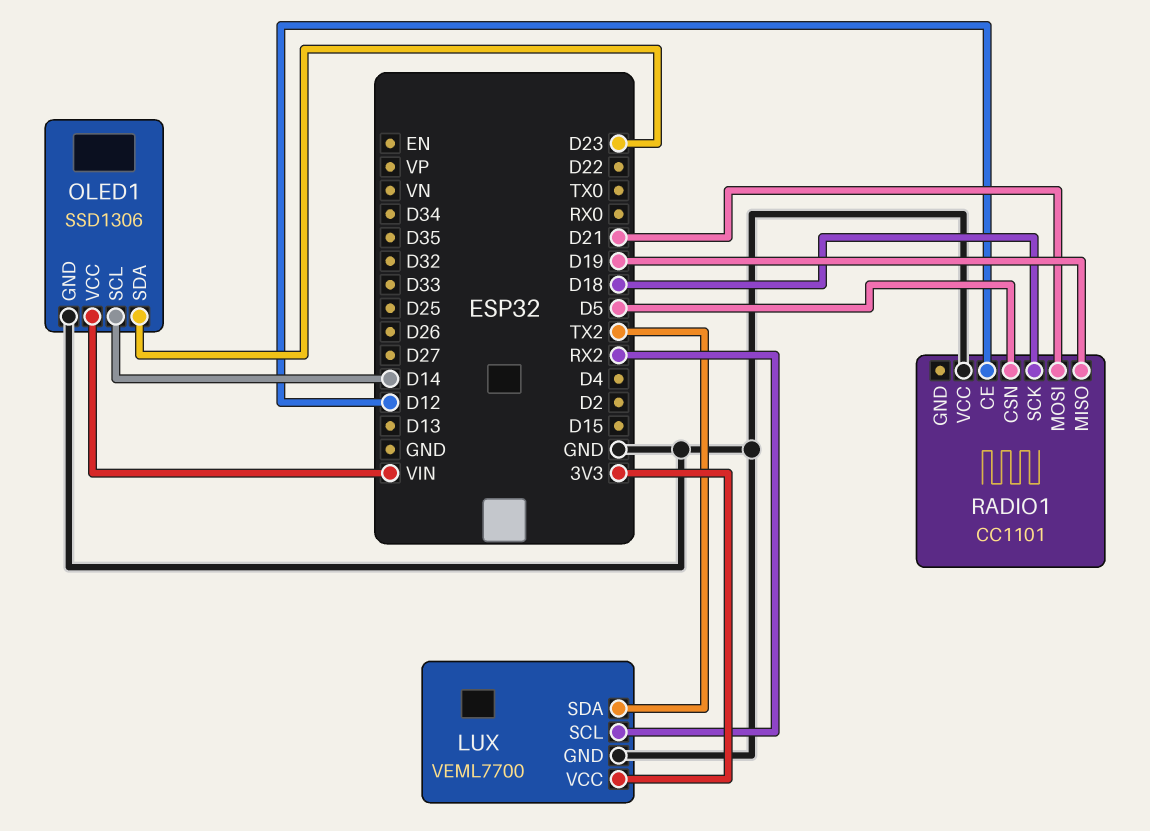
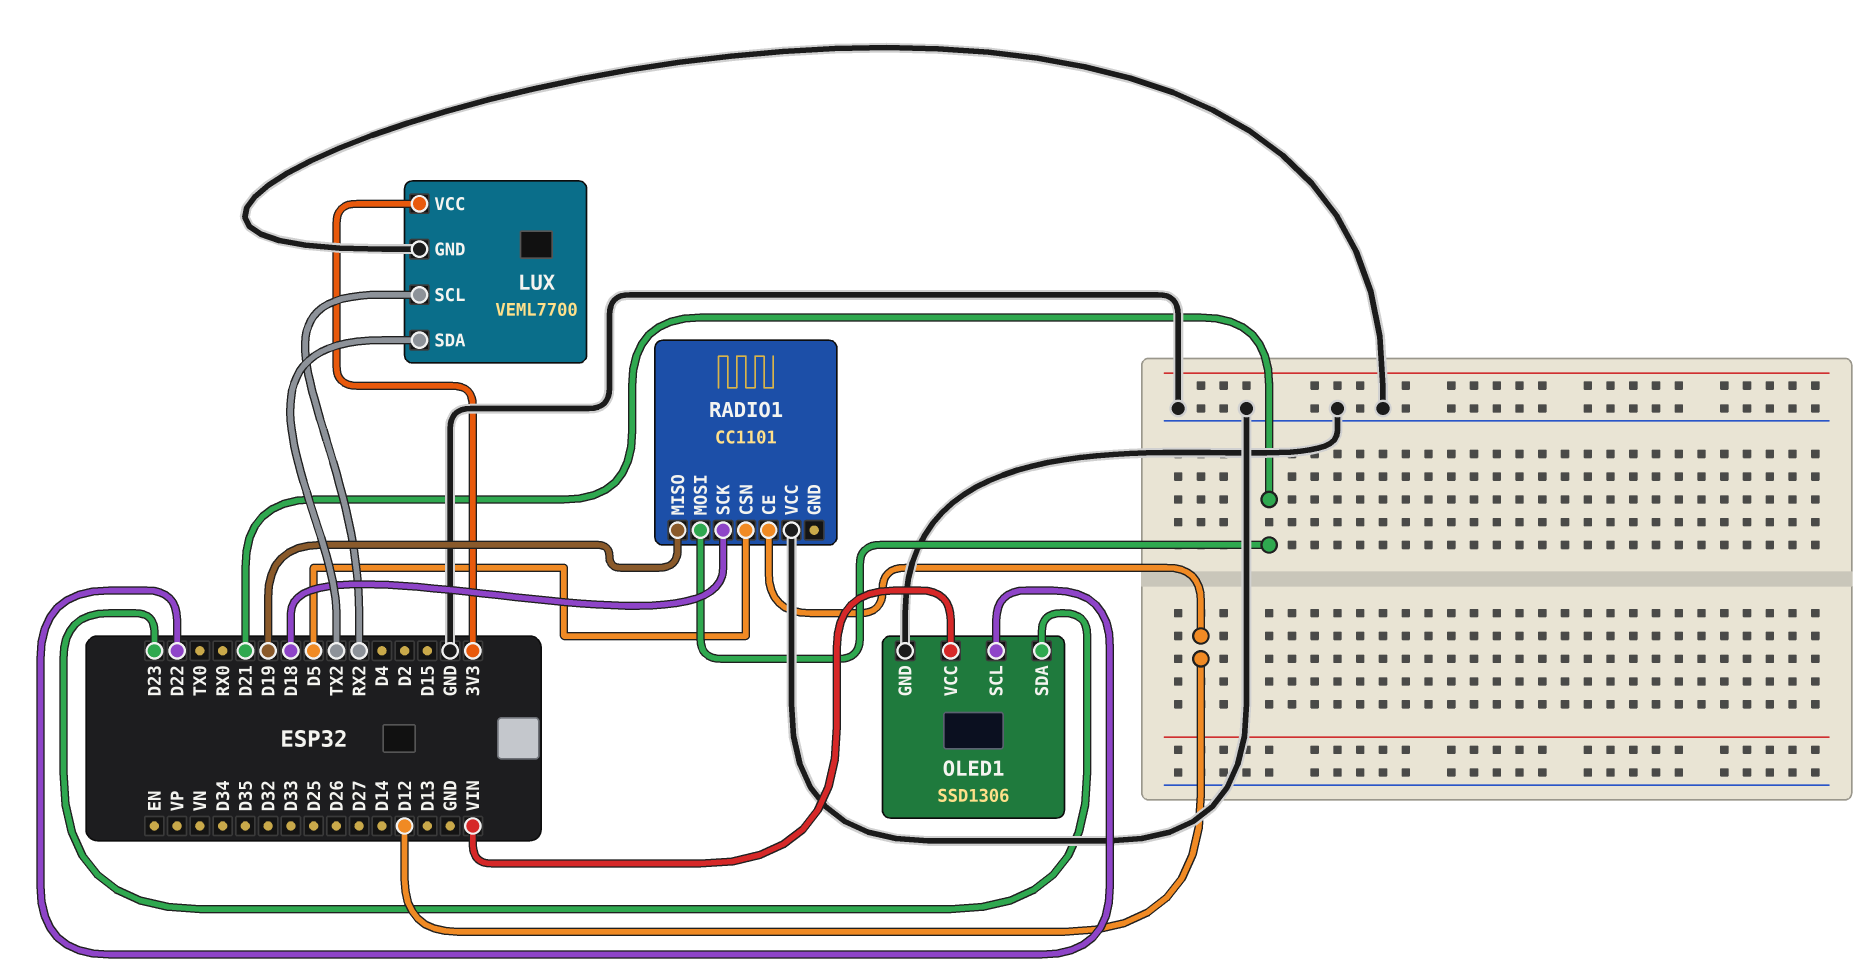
OLED1 pin SCL: D14 -> D22

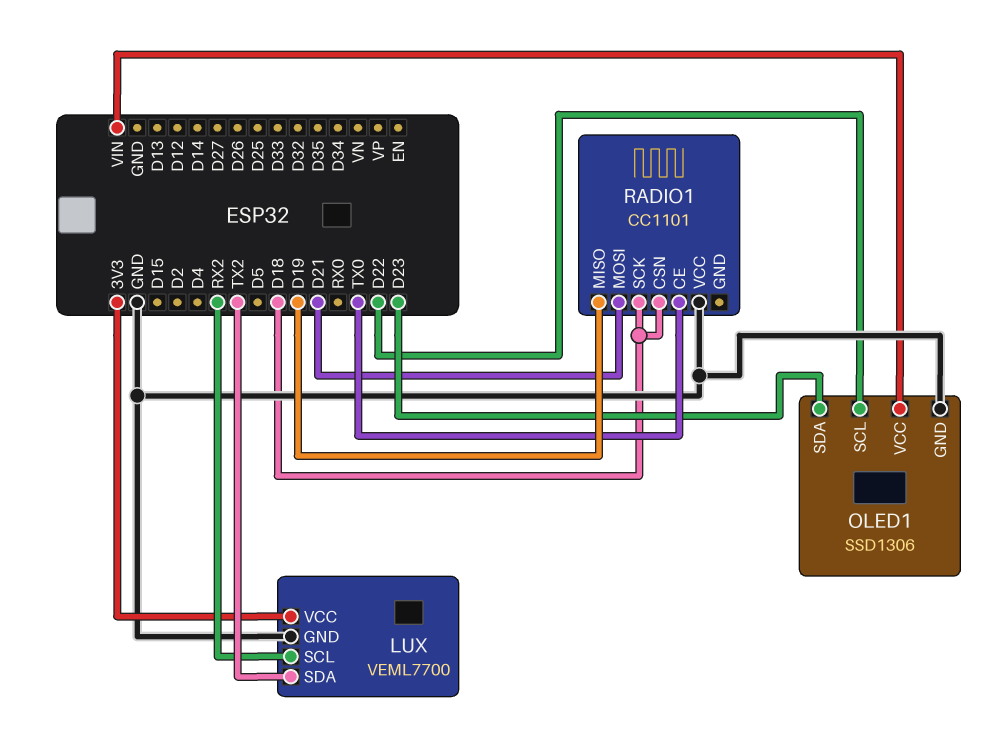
RADIO1 pin CE: D12 -> TX0
RADIO1 pin CSN: D5 -> D18

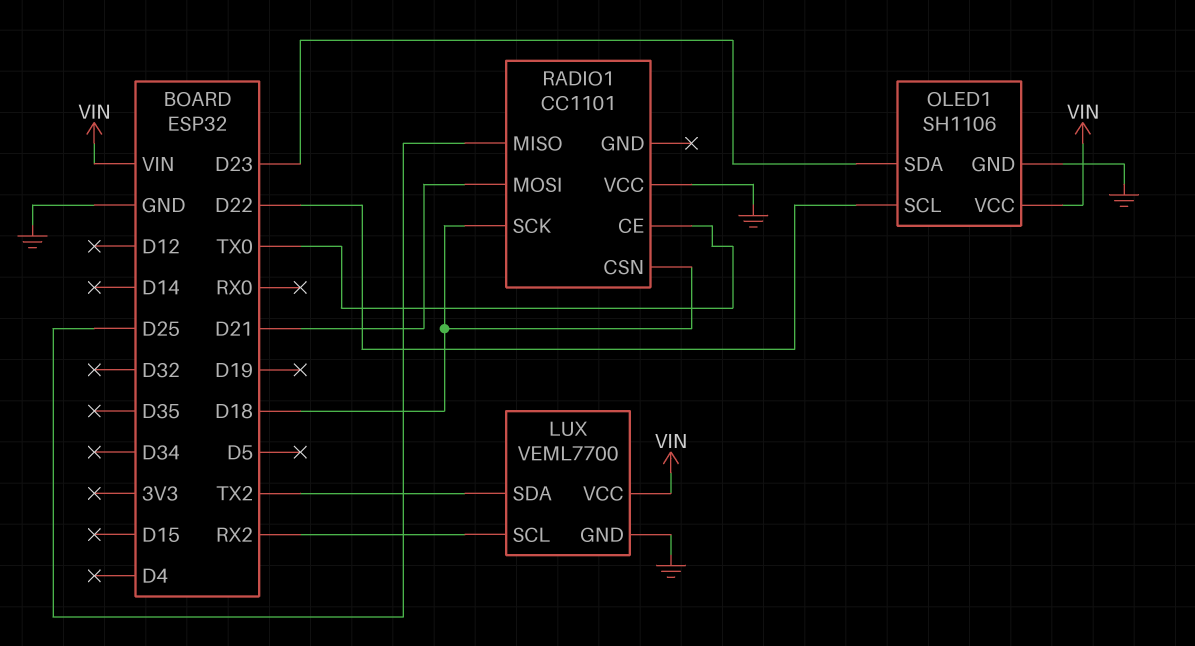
LUX pin VCC: 3V3 -> VIN
OLED1: SSD1306 -> SH1106
RADIO1 pin MISO: D19 -> D25

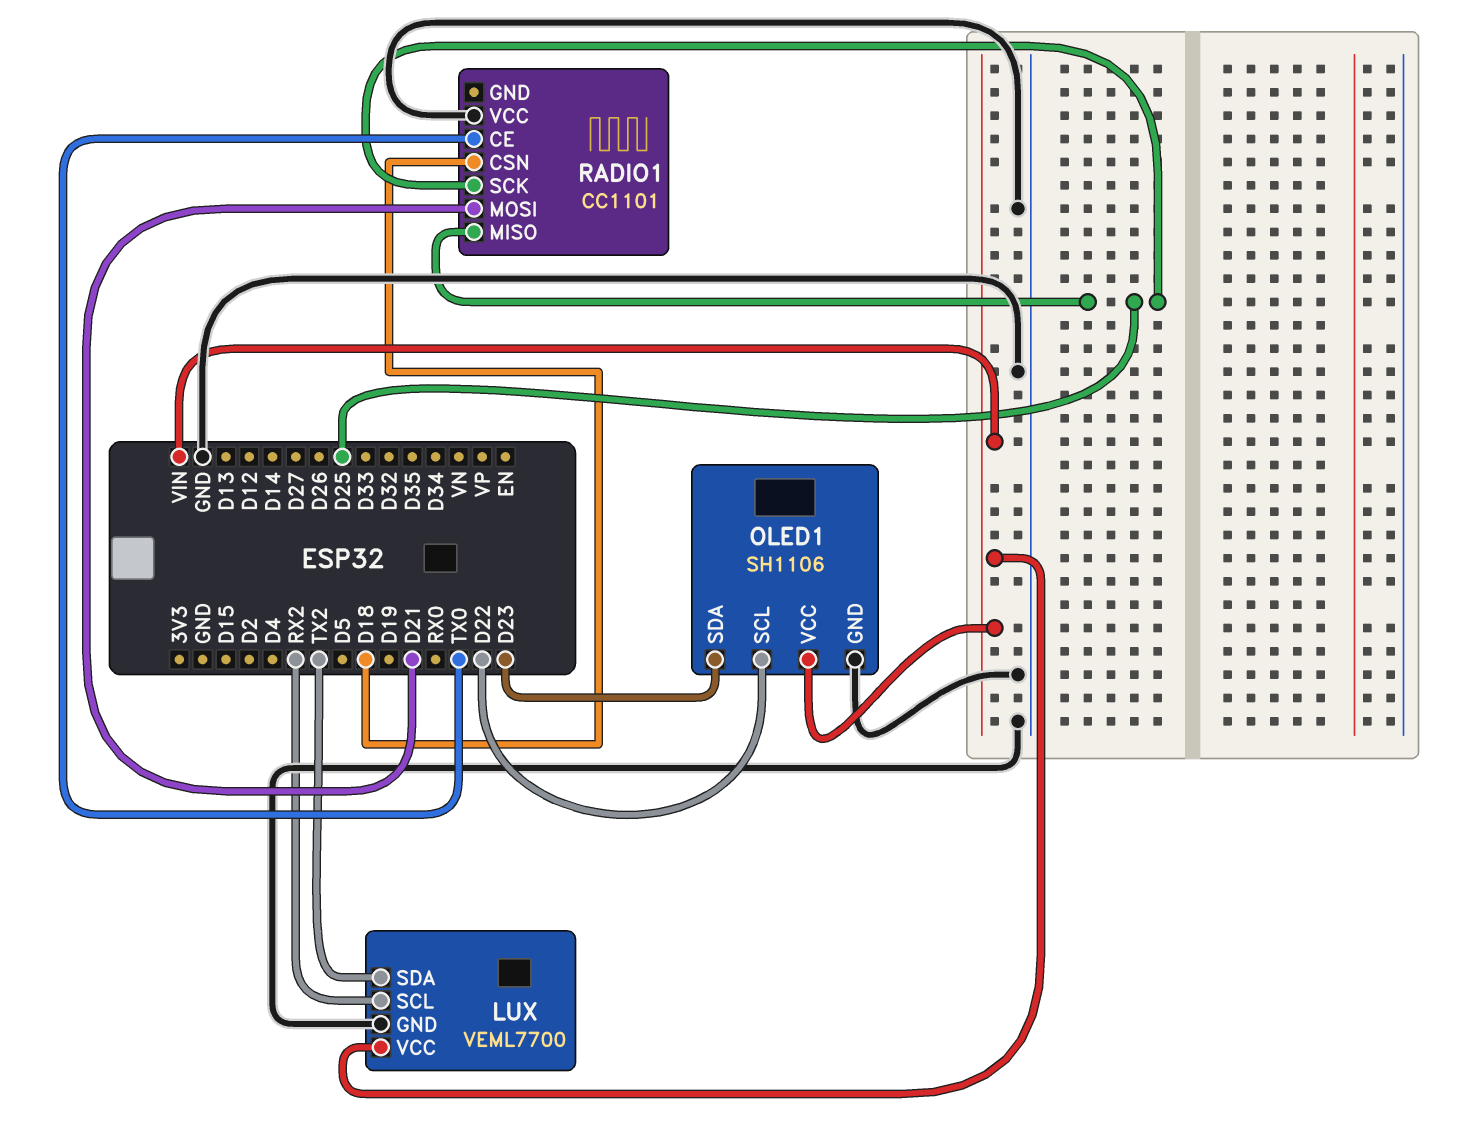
RADIO1 pin SCK: D18 -> D25

